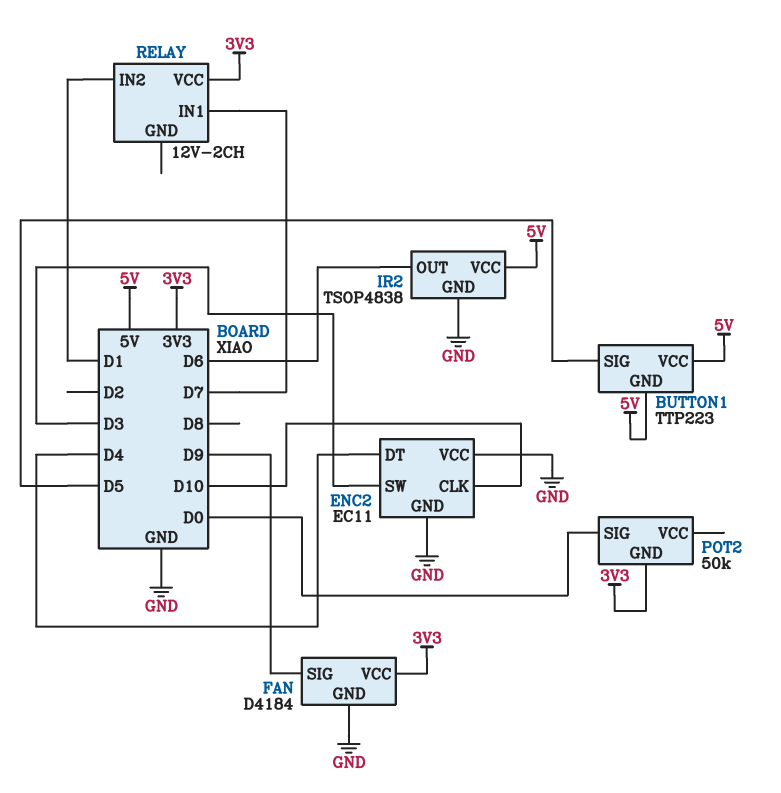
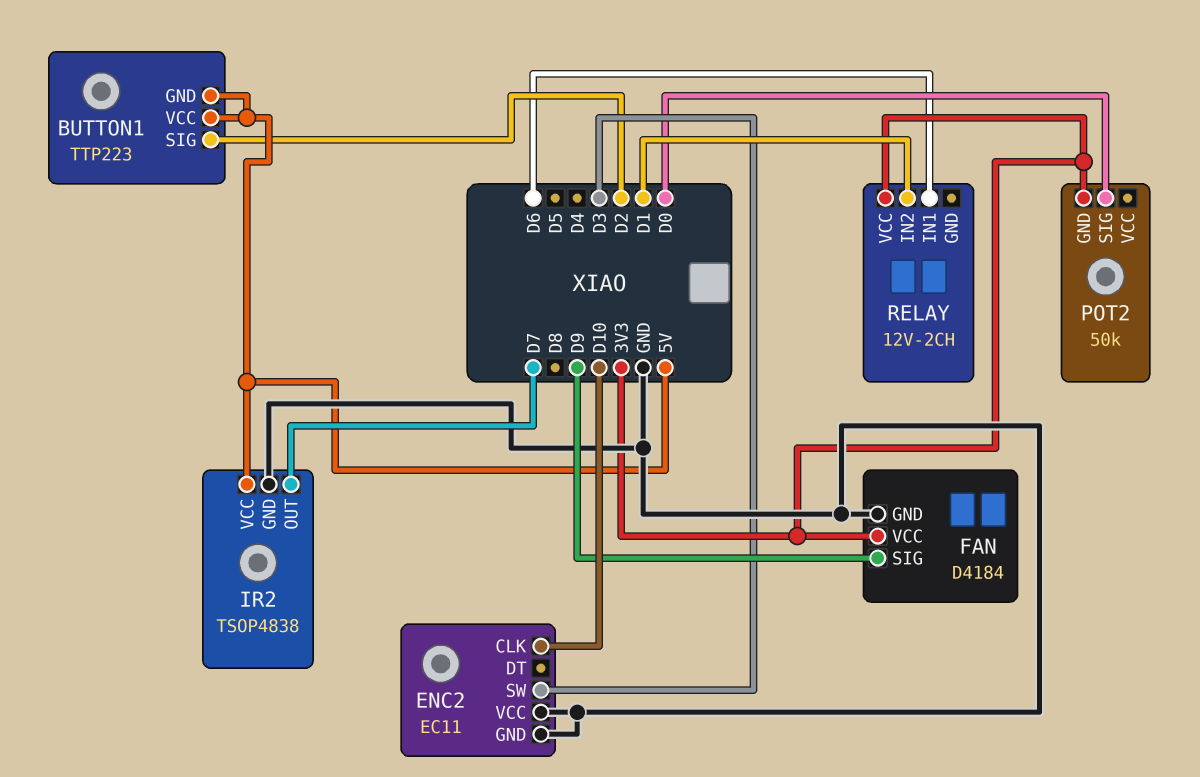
BUTTON1 pin SIG: D5 -> D2
ENC2 pin DT: D4 -> none
IR2 pin OUT: D6 -> D7
RELAY pin IN1: D7 -> D6

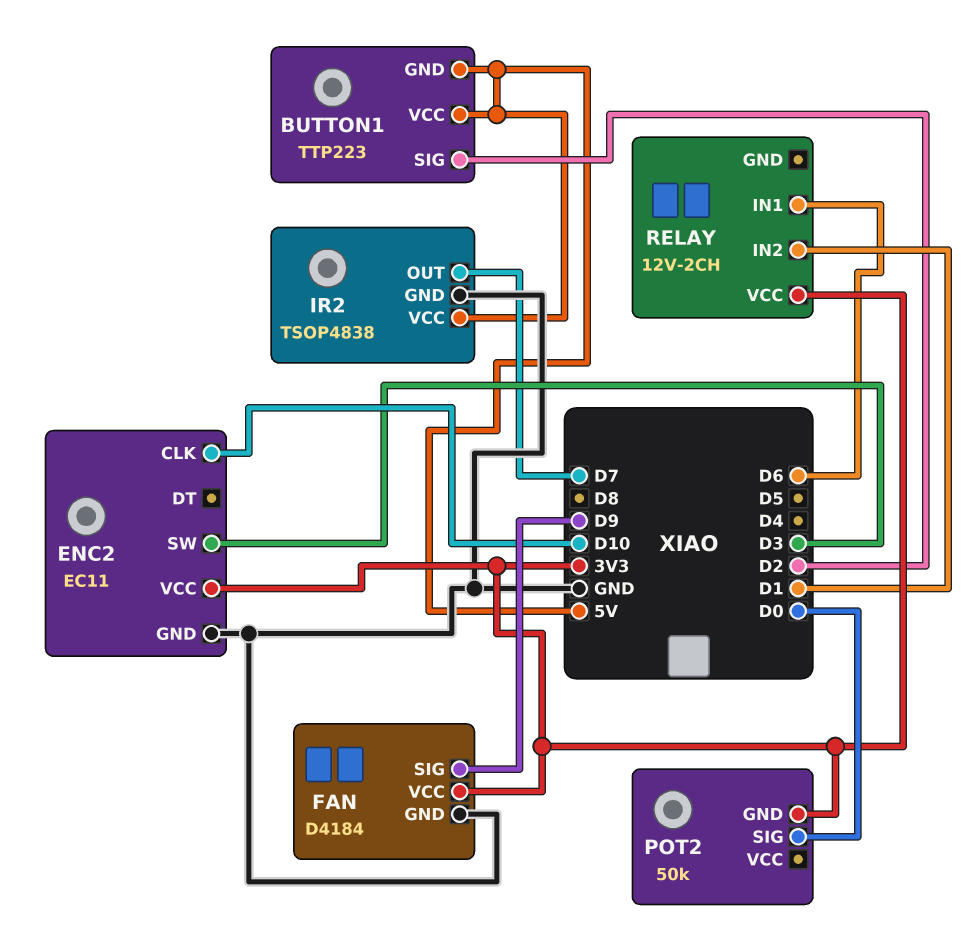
ENC2 pin VCC: GND -> 3V3

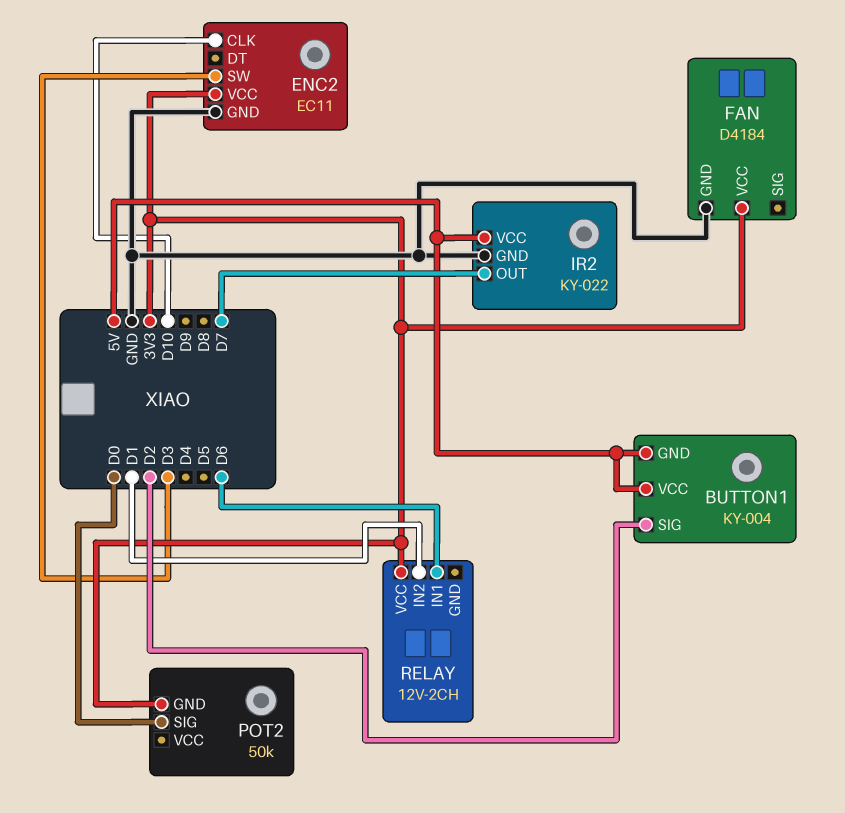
BUTTON1: TTP223 -> KY-004
FAN pin SIG: D9 -> none
IR2: TSOP4838 -> KY-022

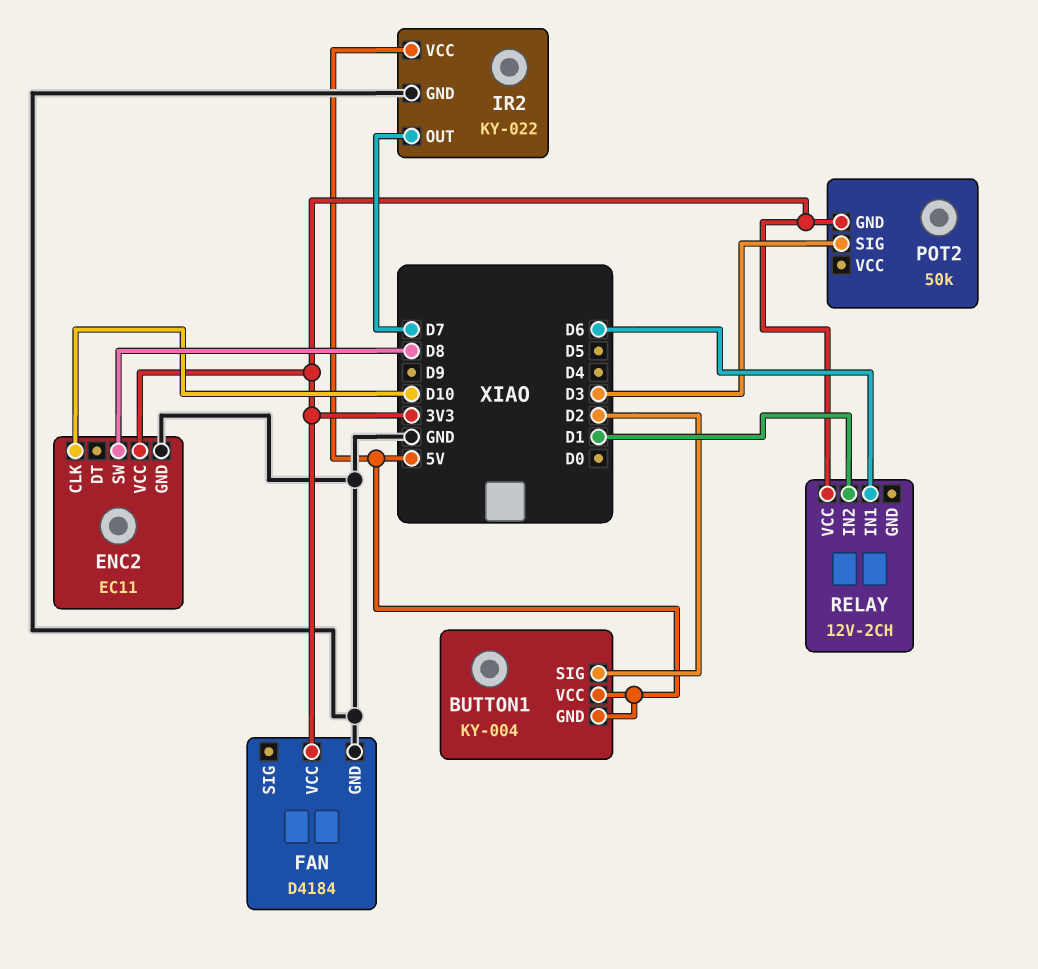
ENC2 pin SW: D3 -> D8
POT2 pin SIG: D0 -> D3

